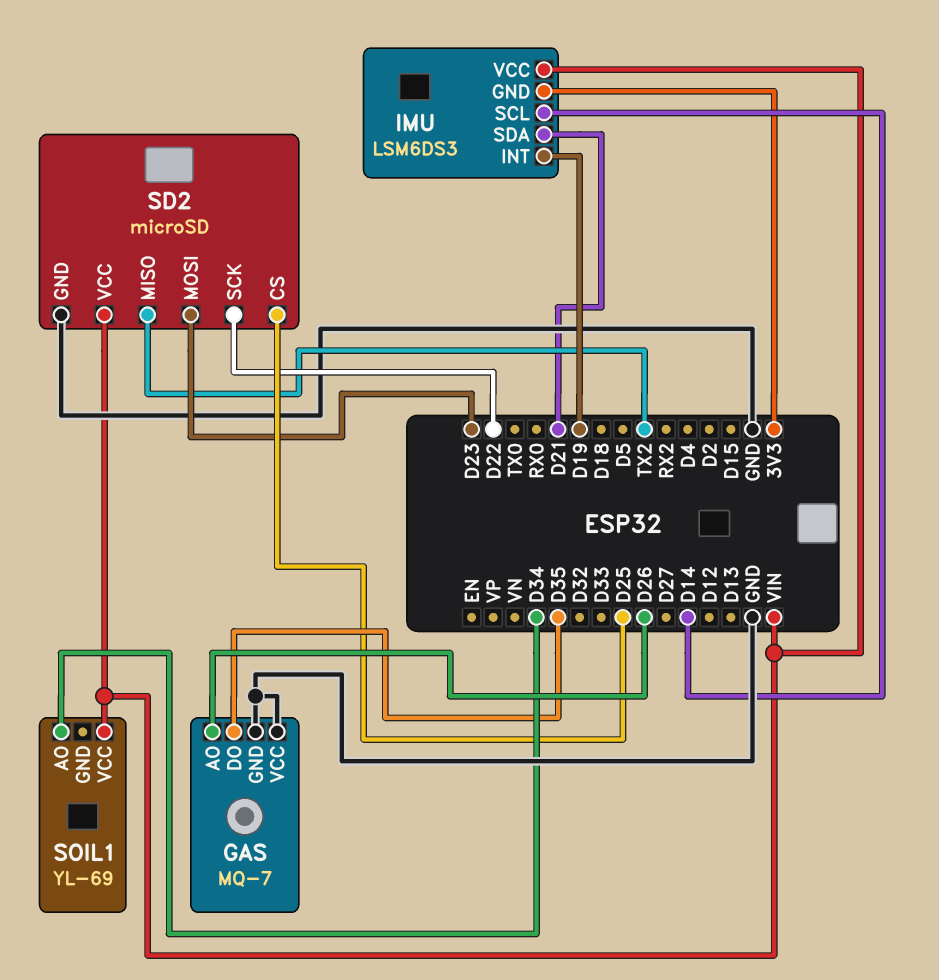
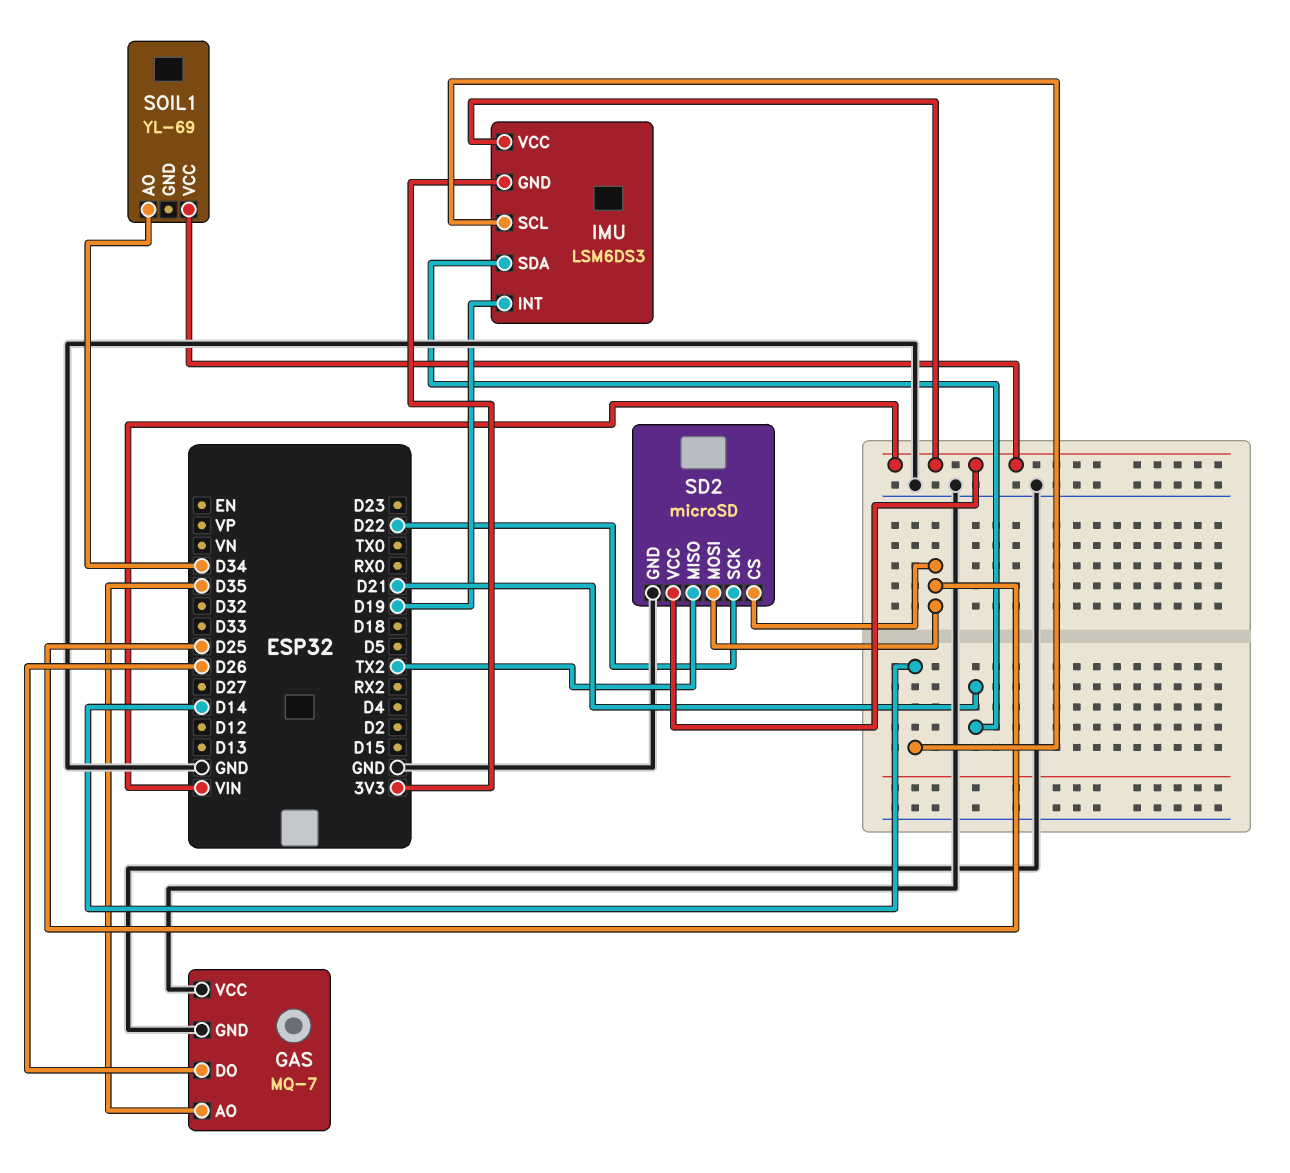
GAS pin AO: D26 -> D35
GAS pin DO: D35 -> D26
SD2 pin MOSI: D23 -> D25

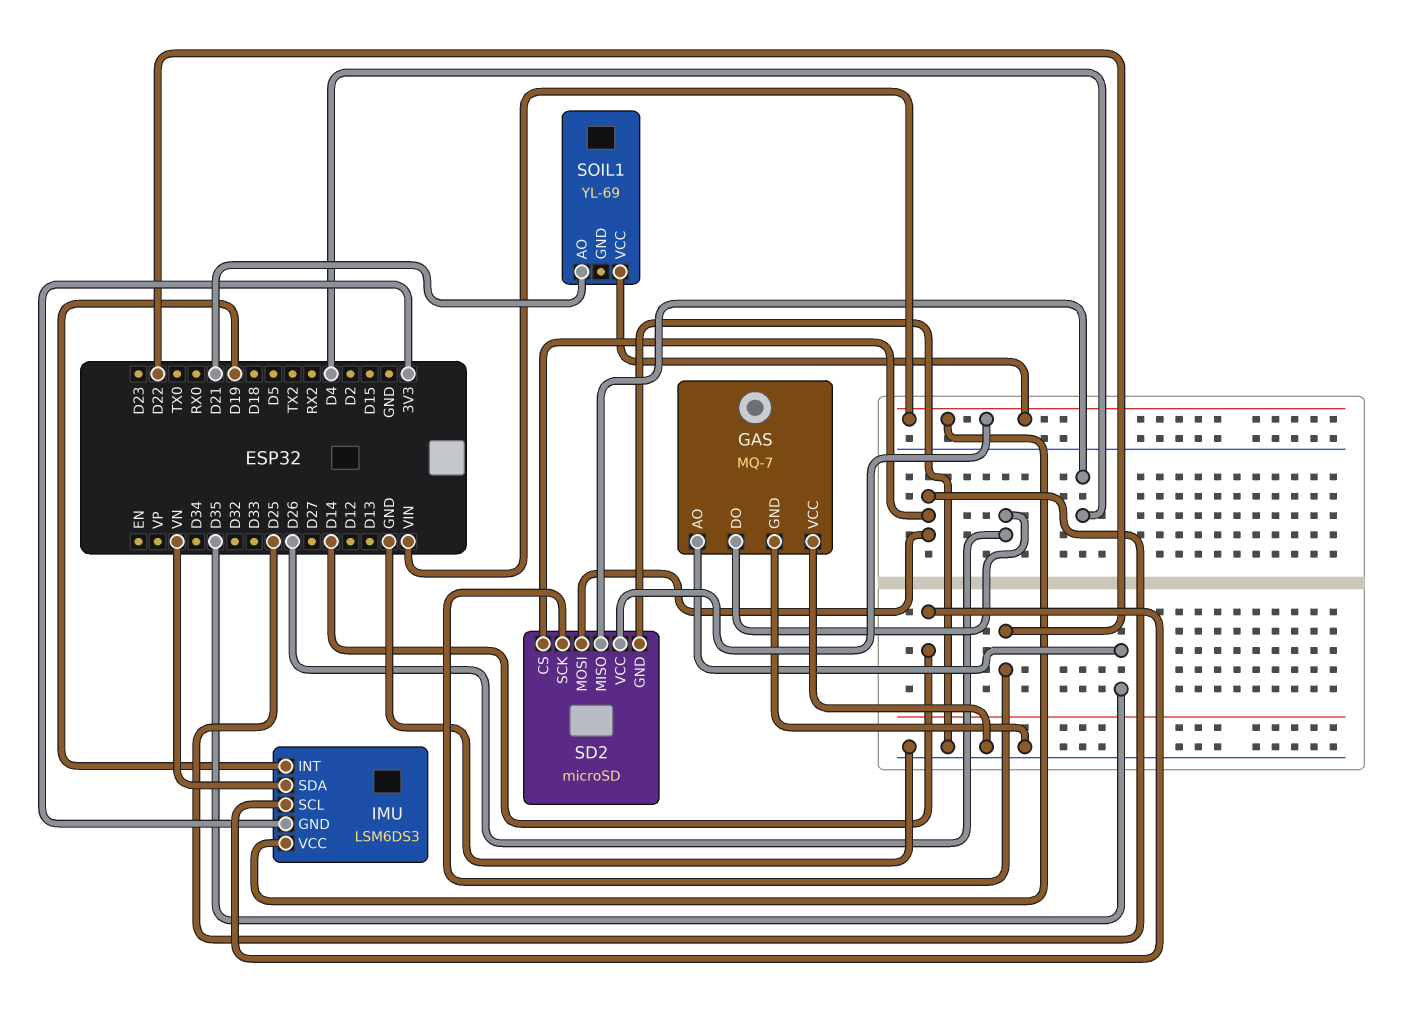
IMU pin SDA: D21 -> VN
SD2 pin MISO: TX2 -> D4
SOIL1 pin AO: D34 -> D21

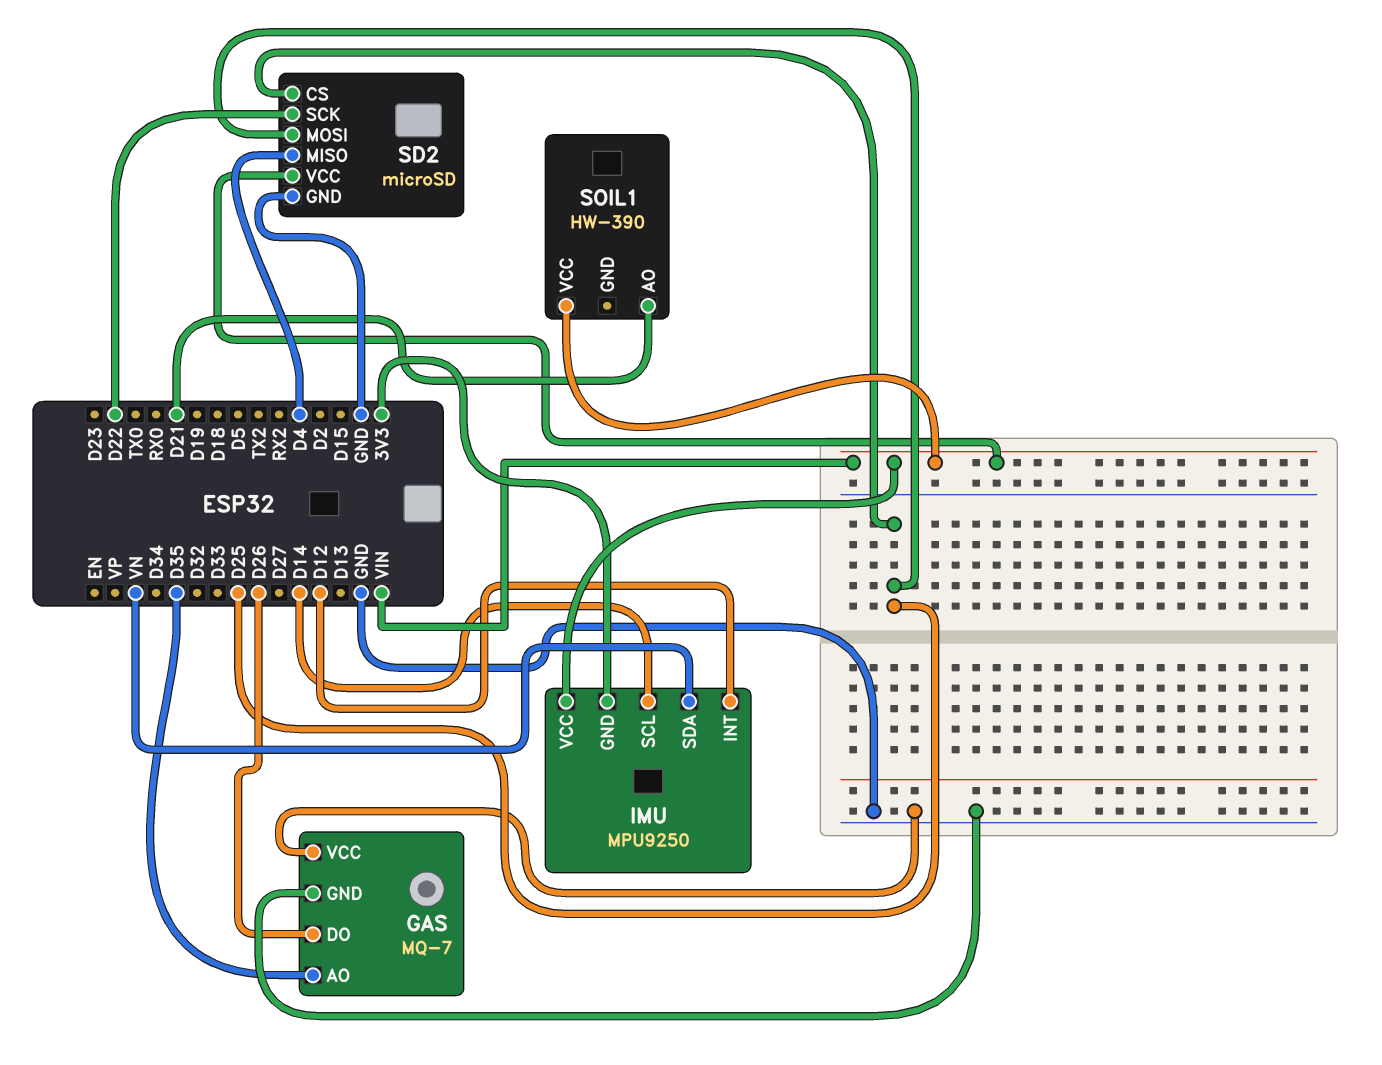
IMU: LSM6DS3 -> MPU9250
IMU pin INT: D19 -> D12
SOIL1: YL-69 -> HW-390

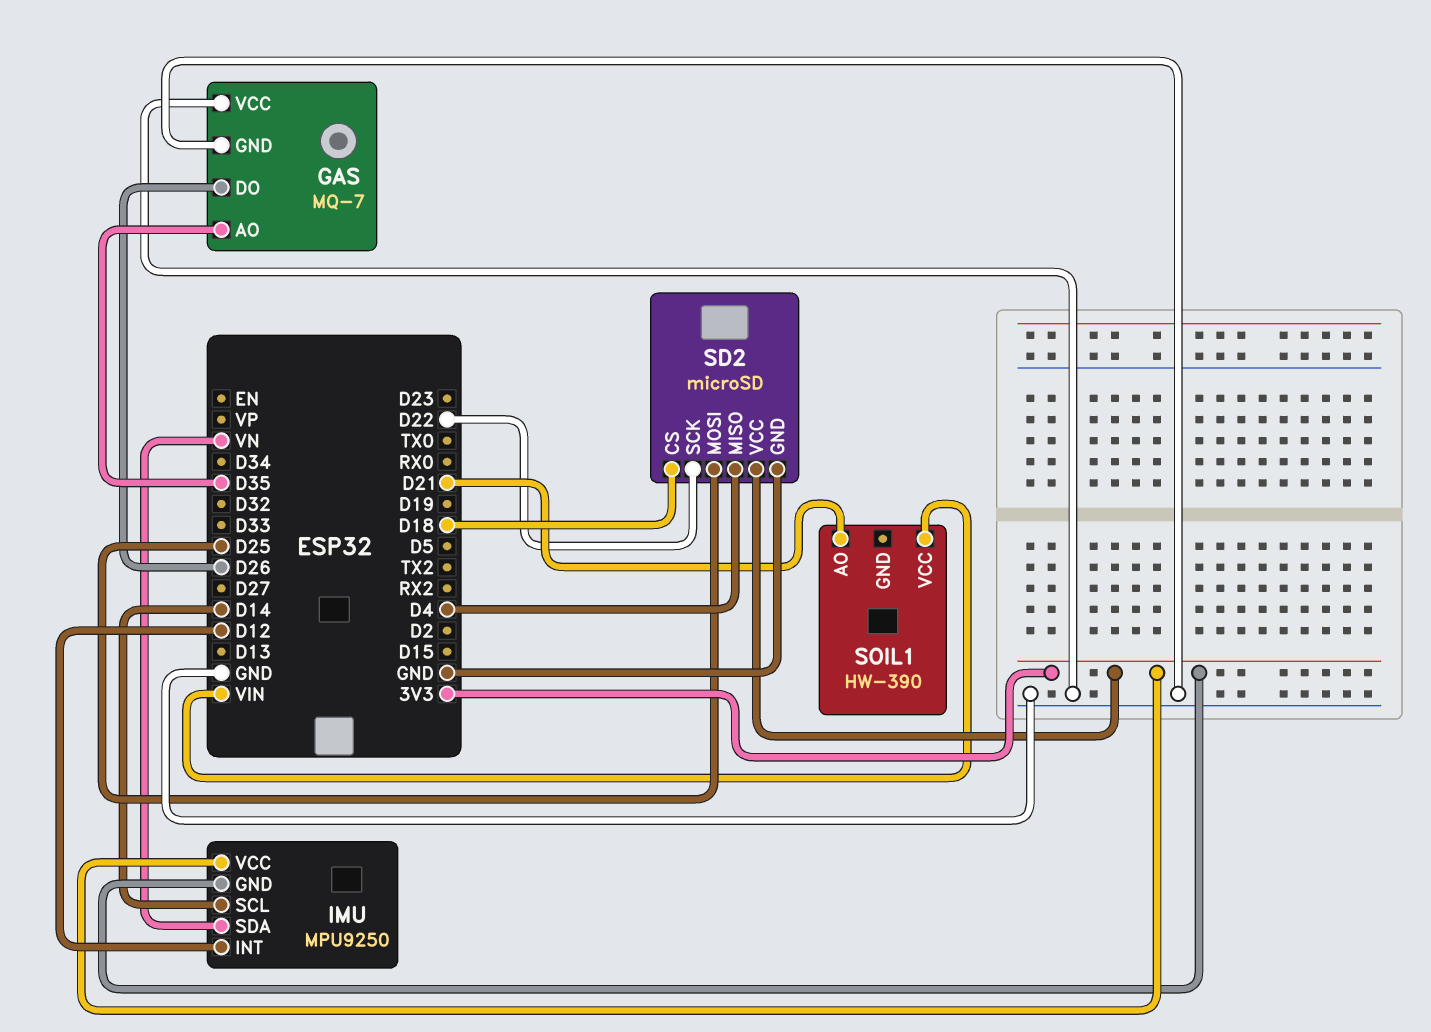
IMU pin VCC: VIN -> 3V3
SD2 pin CS: D25 -> D18
SD2 pin VCC: VIN -> 3V3

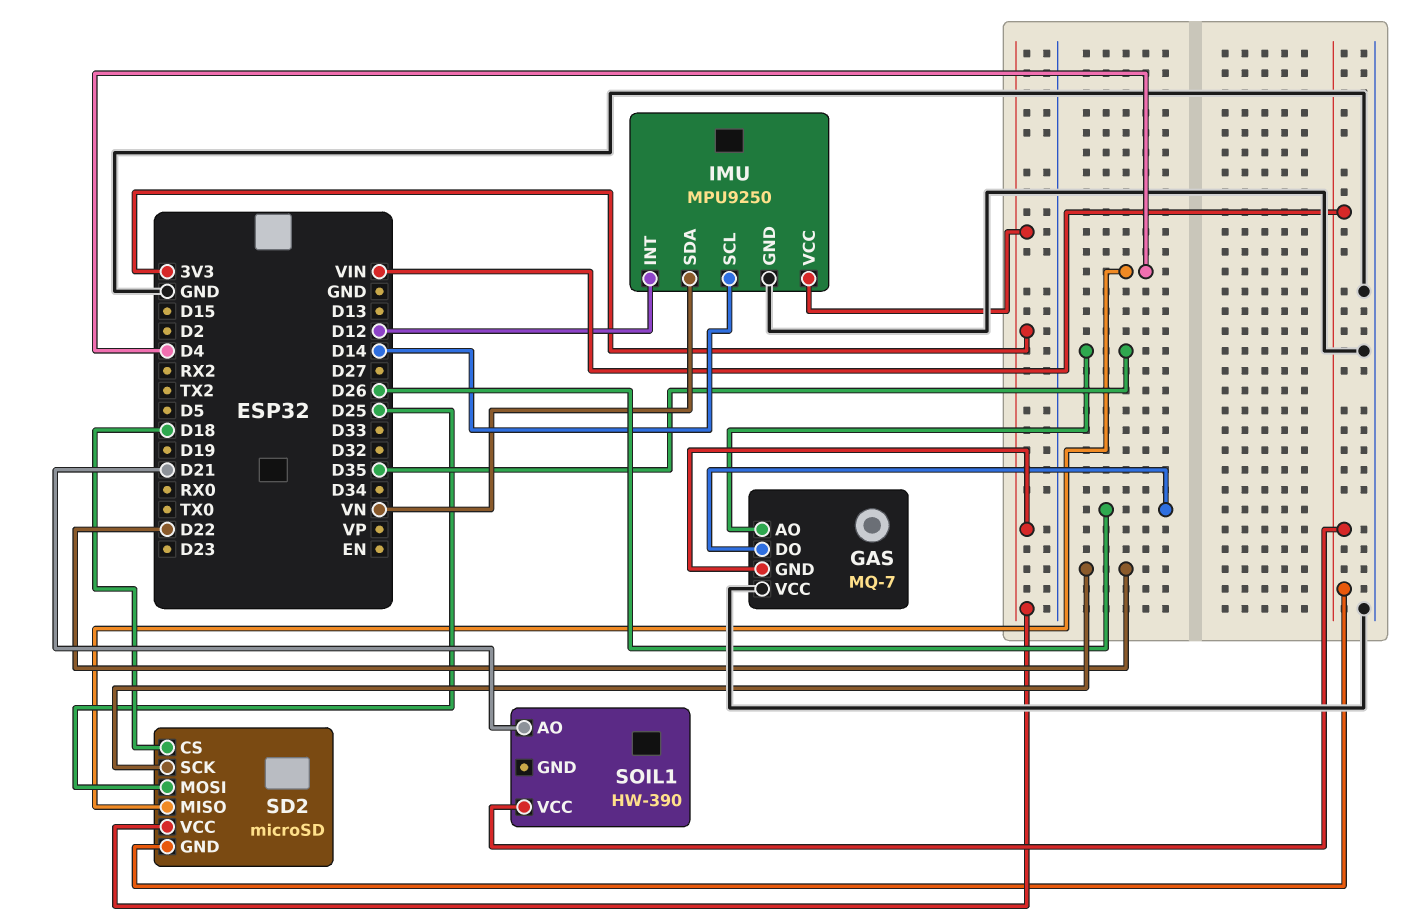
GAS pin GND: GND -> 3V3
IMU pin GND: 3V3 -> GND
SD2 pin GND: GND -> VIN

